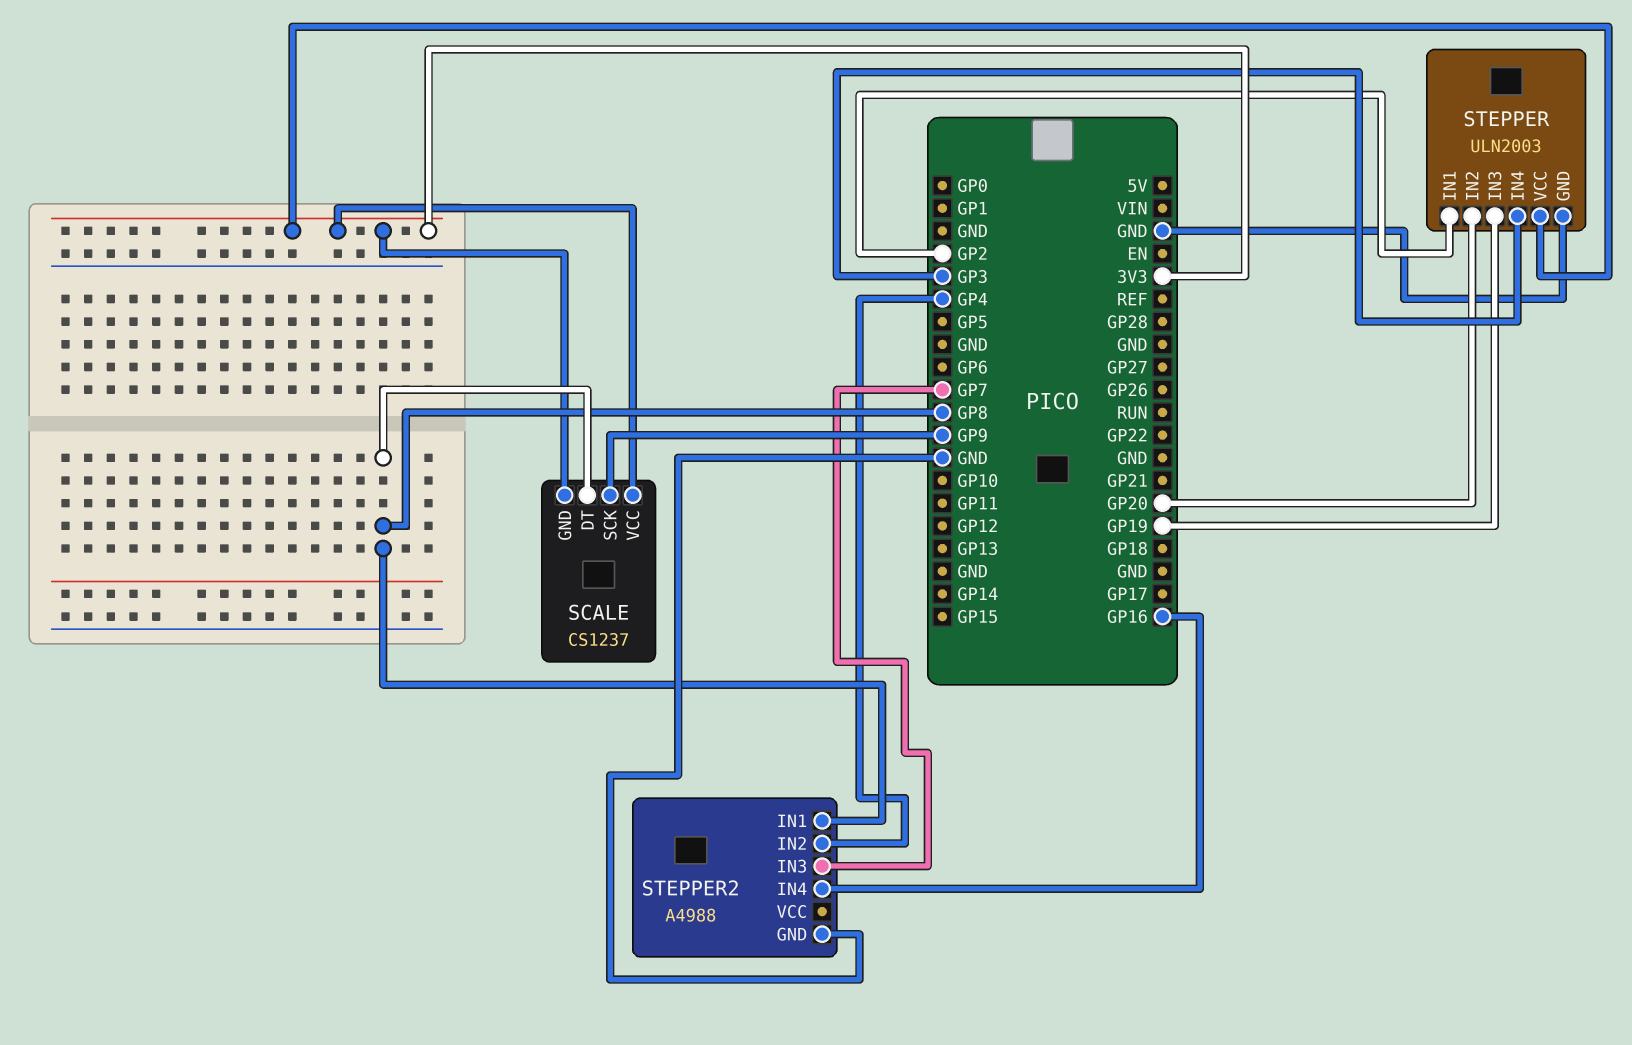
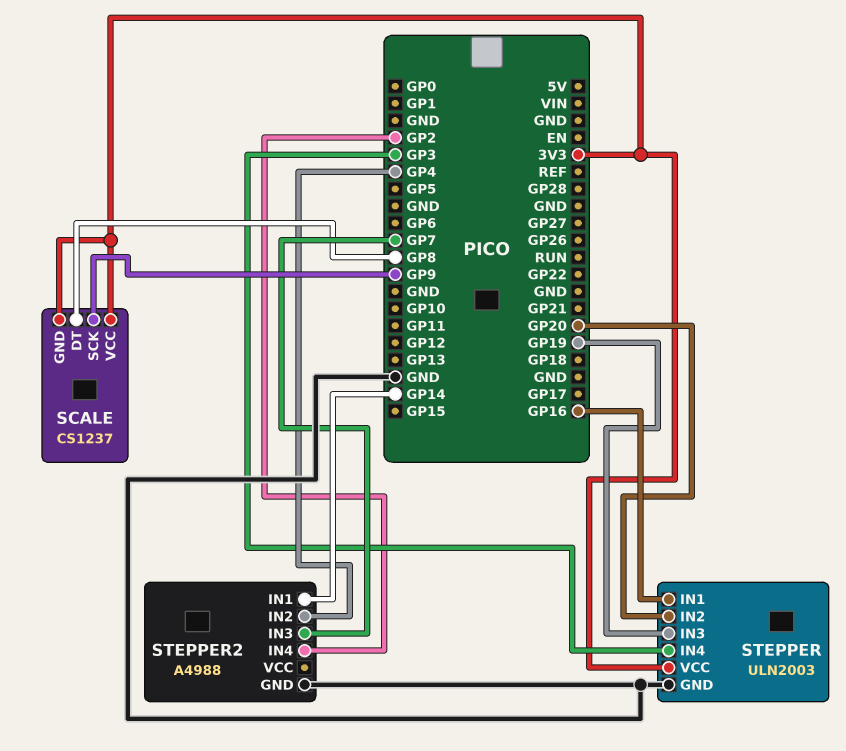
STEPPER pin IN1: GP2 -> GP16
STEPPER2 pin IN1: GP8 -> GP14
STEPPER2 pin IN4: GP16 -> GP2

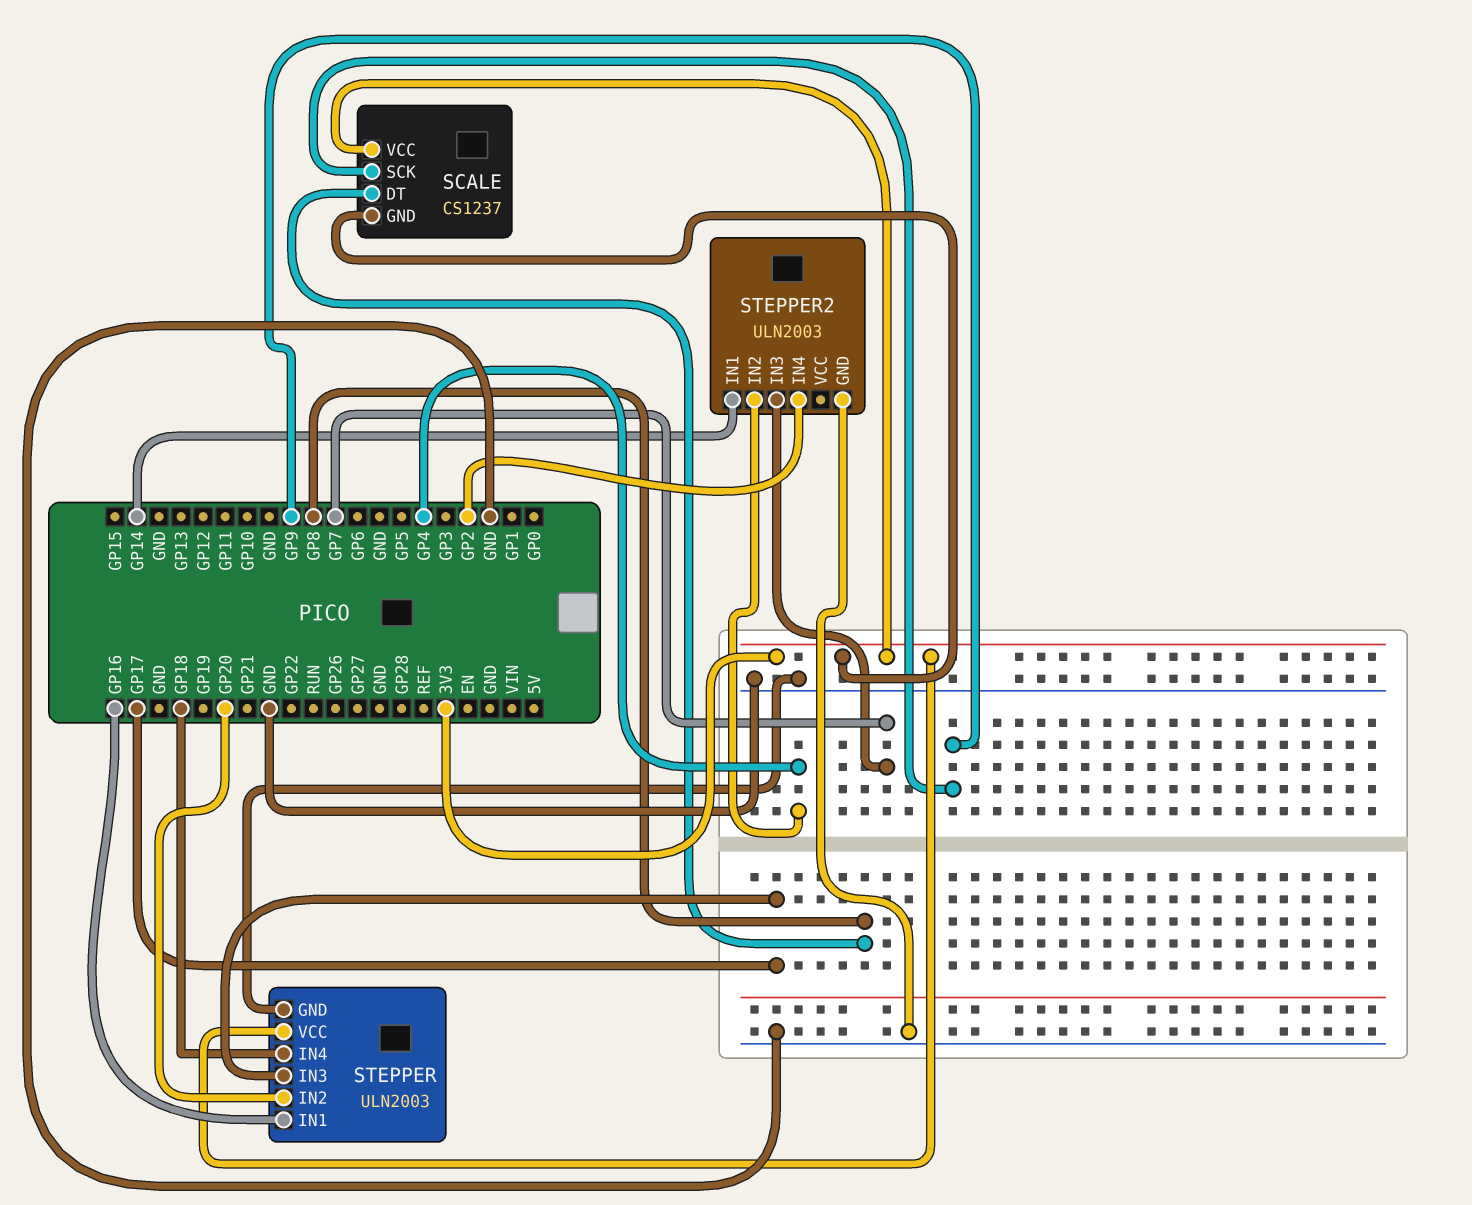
STEPPER pin IN3: GP19 -> GP17
STEPPER pin IN4: GP3 -> GP18
STEPPER2: A4988 -> ULN2003

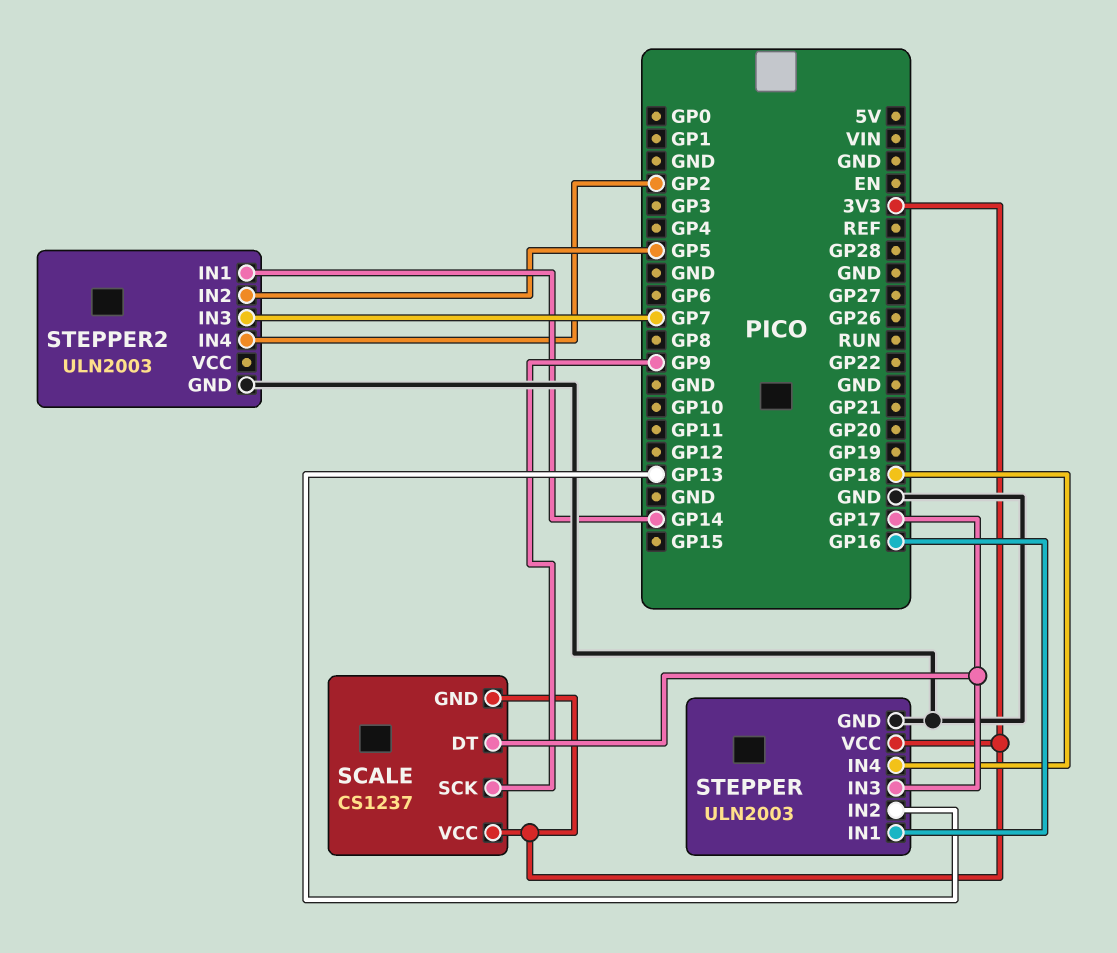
SCALE pin DT: GP8 -> GP17
STEPPER pin IN2: GP20 -> GP13
STEPPER2 pin IN2: GP4 -> GP5

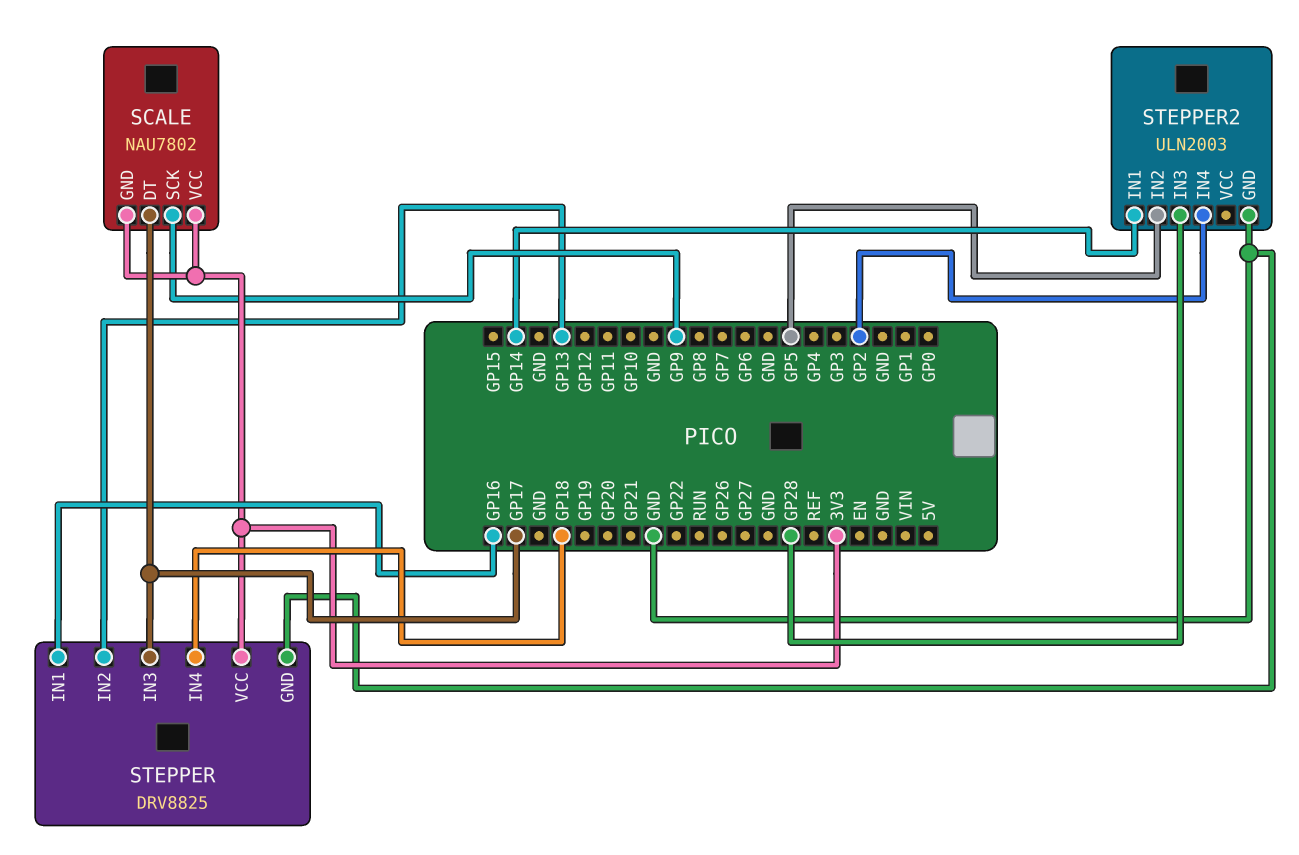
SCALE: CS1237 -> NAU7802
STEPPER: ULN2003 -> DRV8825
STEPPER2 pin IN3: GP7 -> GP28

